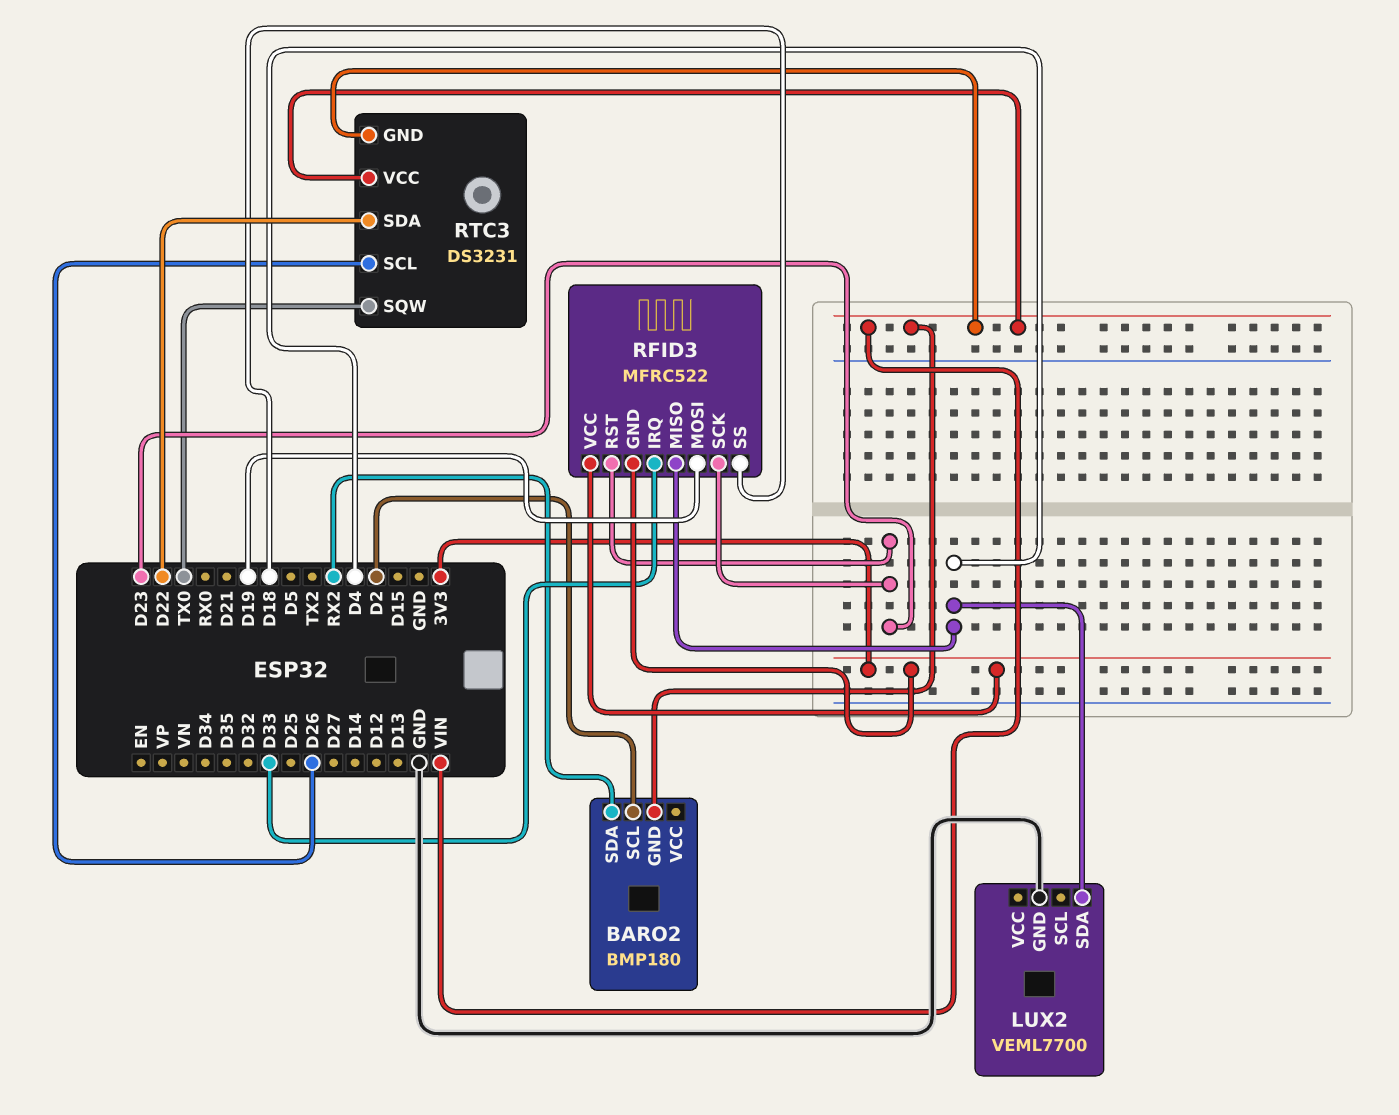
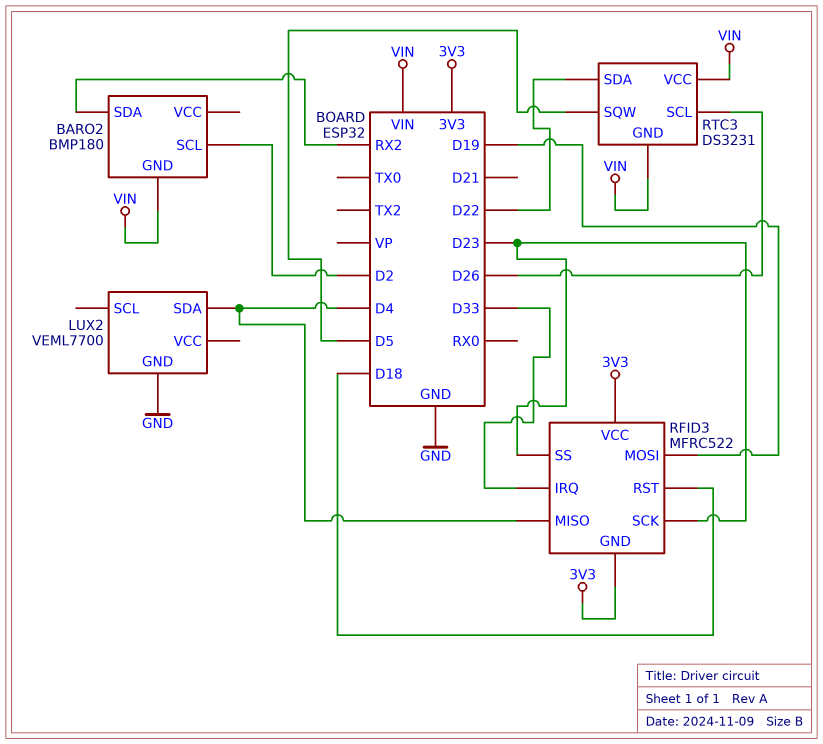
RFID3 pin RST: D23 -> D18
RFID3 pin SS: D18 -> D23
RTC3 pin SQW: TX0 -> D5

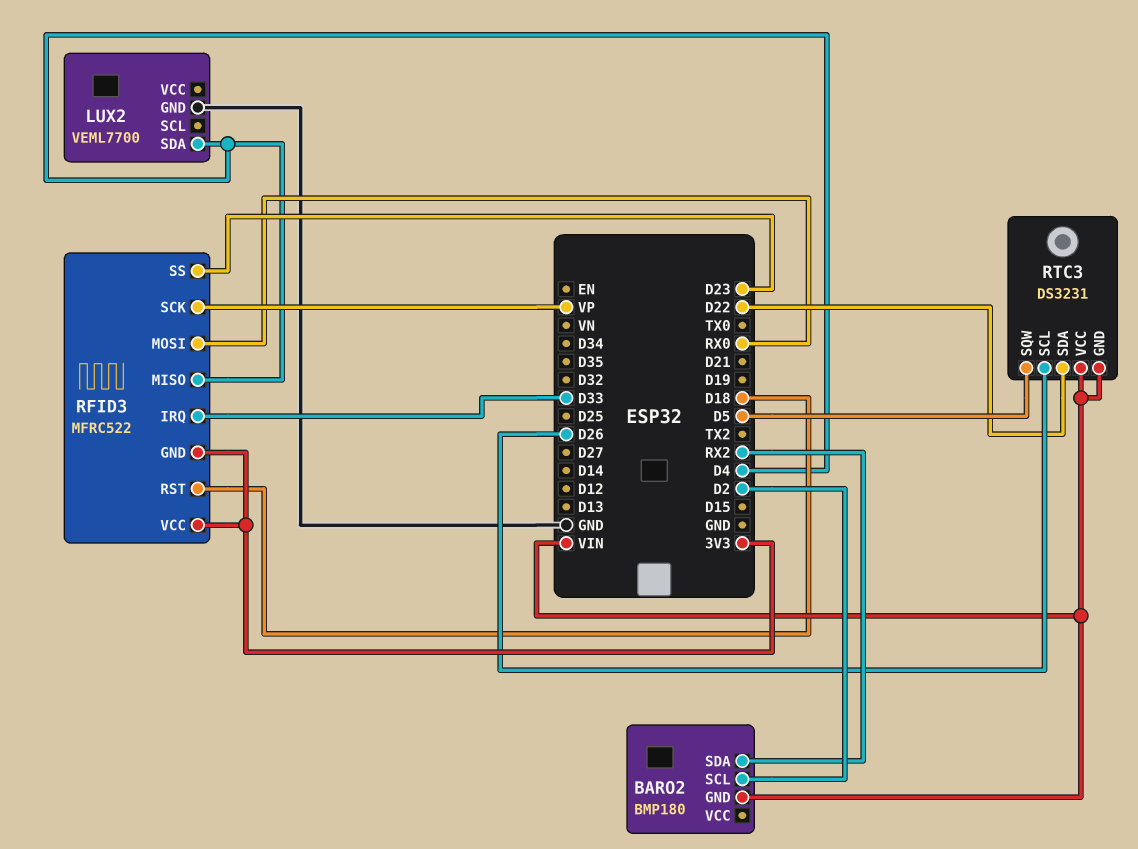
RFID3 pin MOSI: D19 -> RX0
RFID3 pin SCK: D23 -> VP

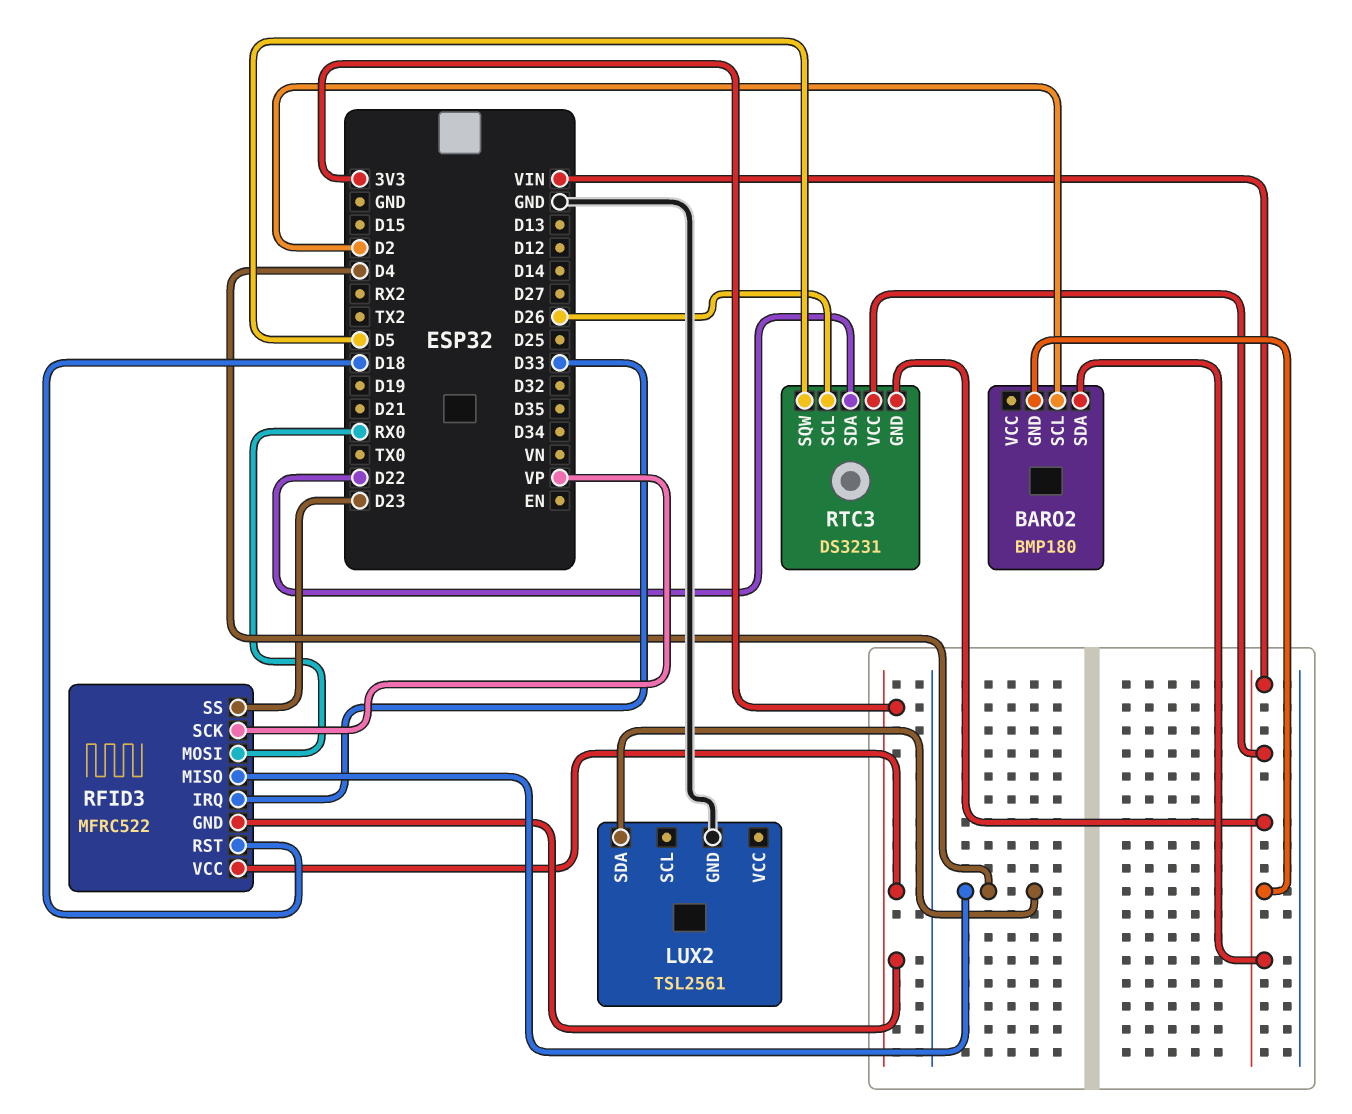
BARO2 pin SDA: RX2 -> VIN
LUX2: VEML7700 -> TSL2561

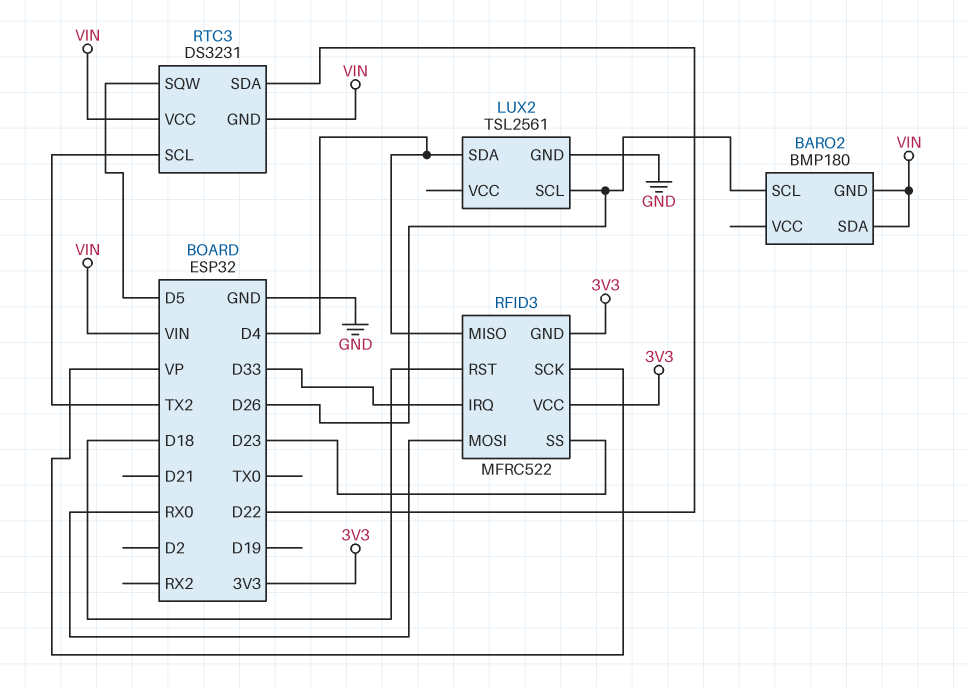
BARO2 pin SCL: D2 -> D26
LUX2 pin SCL: none -> D26
RTC3 pin SCL: D26 -> TX2

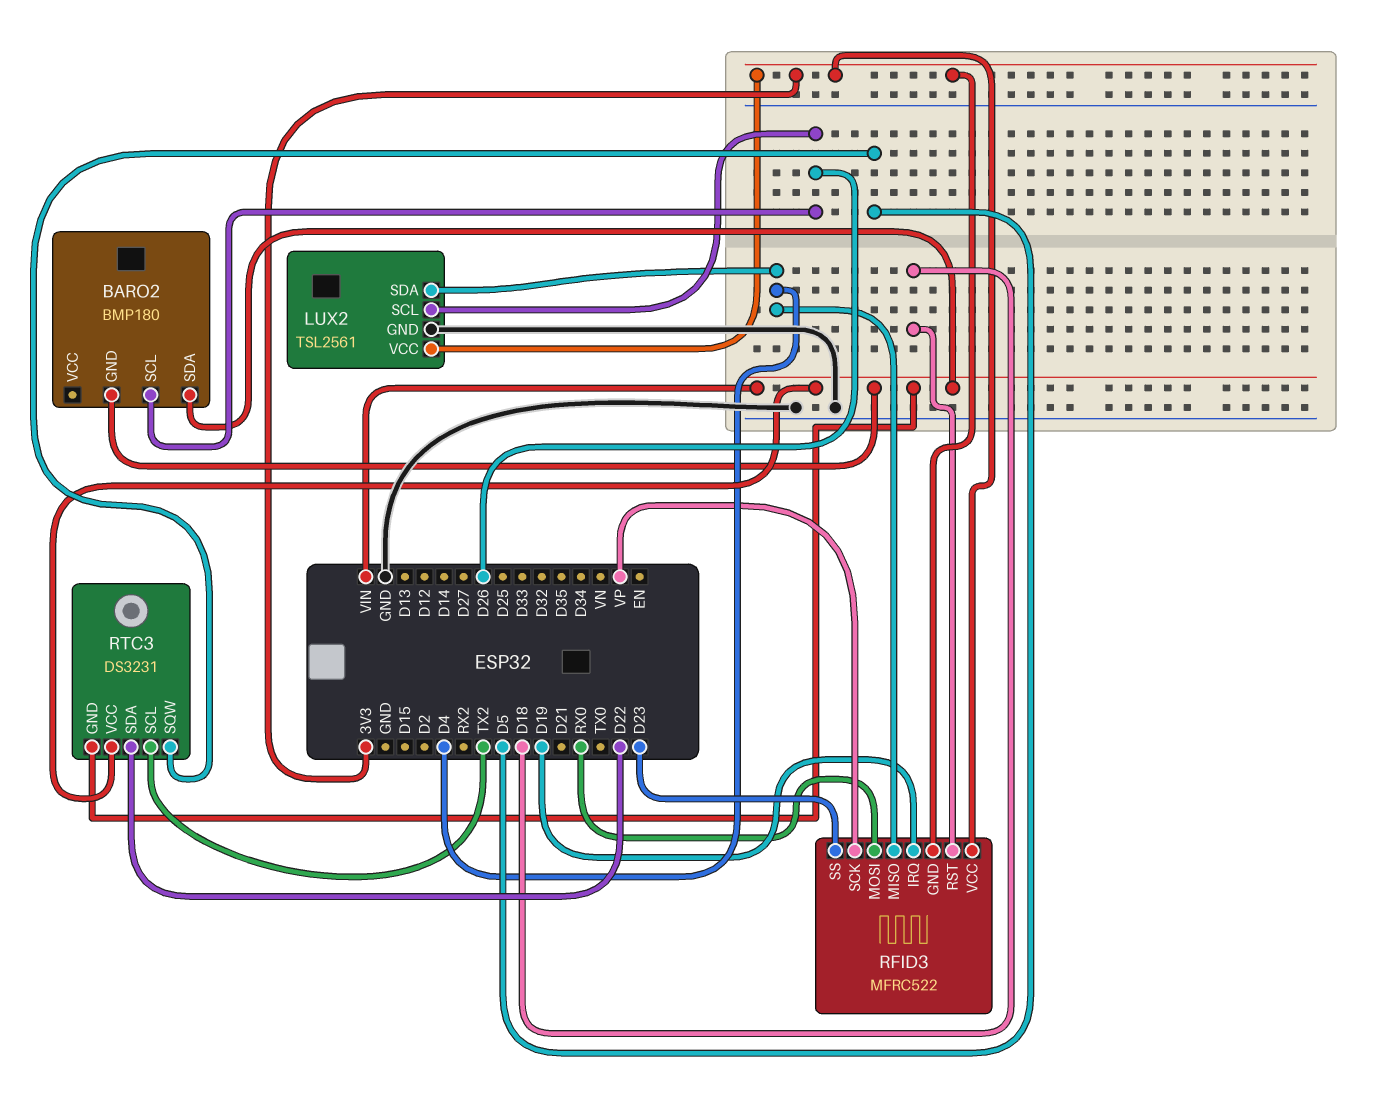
LUX2 pin VCC: none -> 3V3
RFID3 pin IRQ: D33 -> D19

